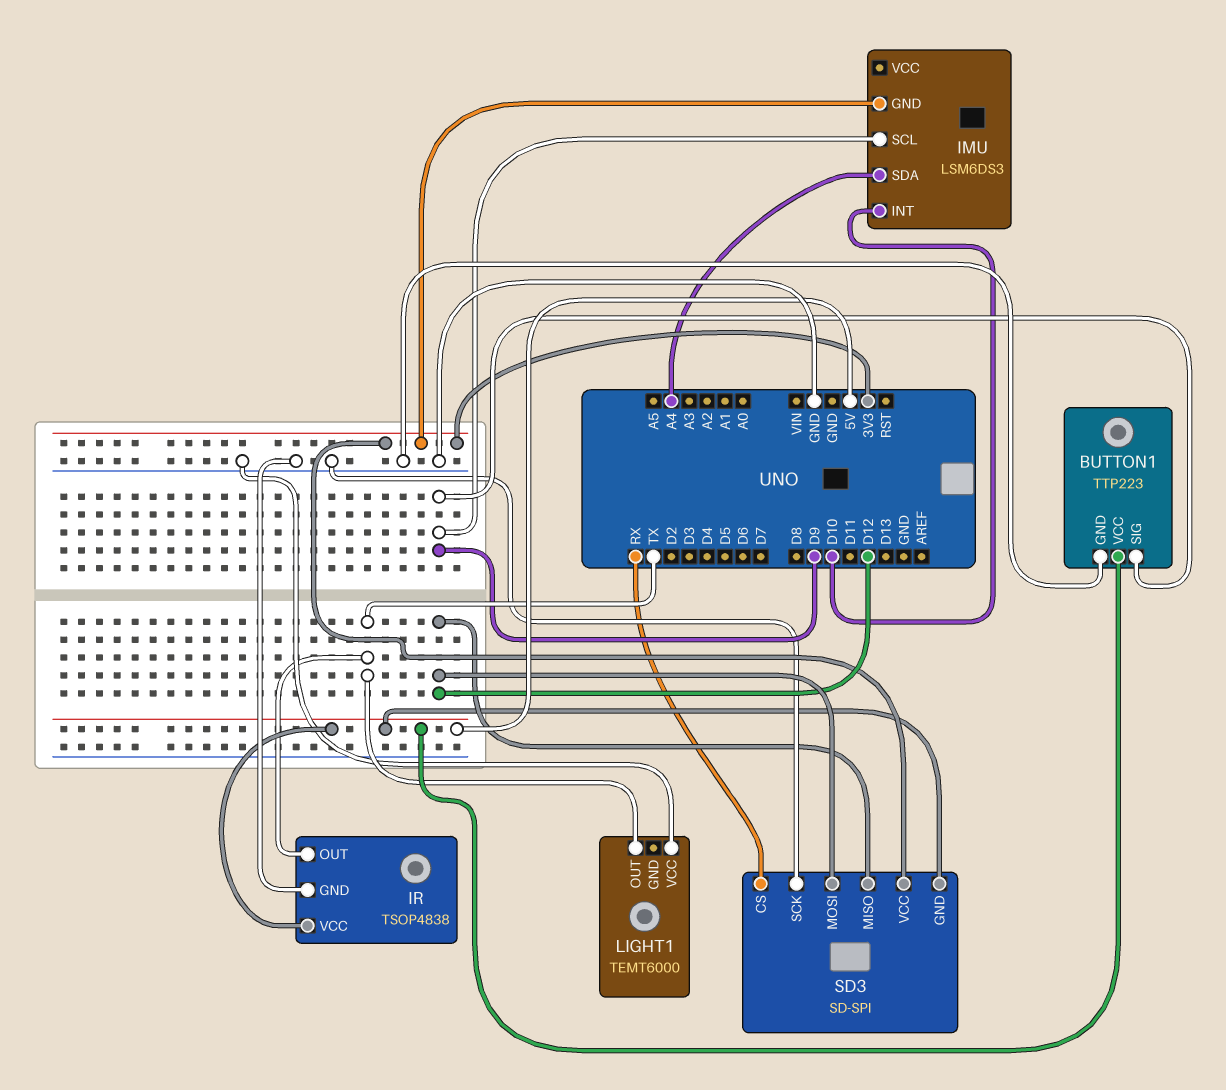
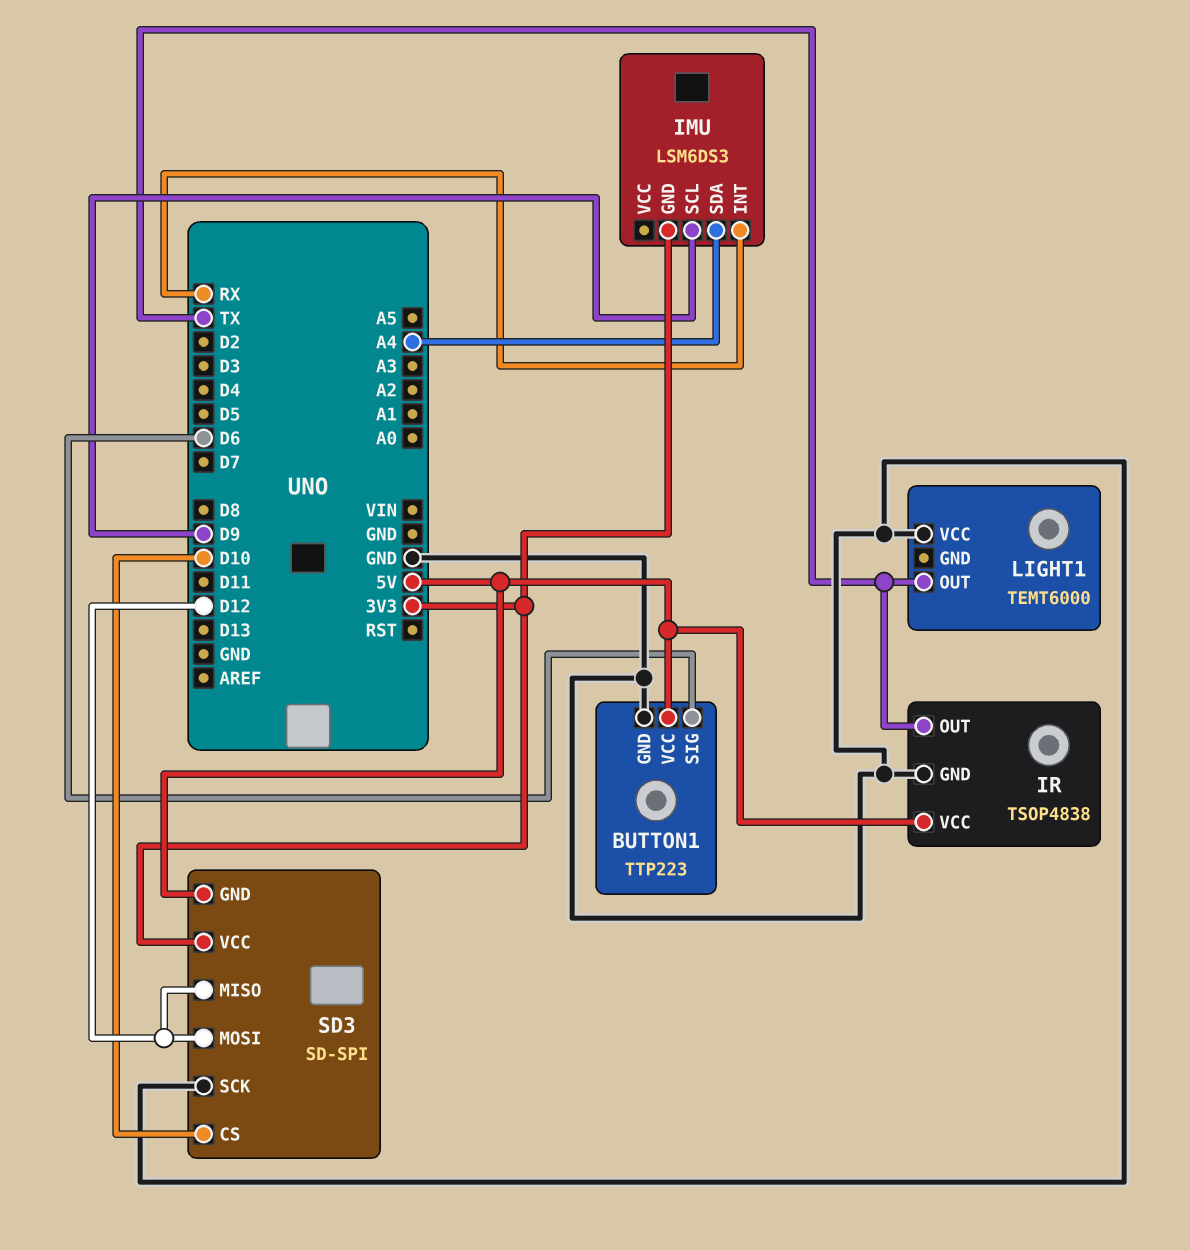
BUTTON1 pin SIG: D9 -> D6
IMU pin INT: D10 -> RX
SD3 pin CS: RX -> D10

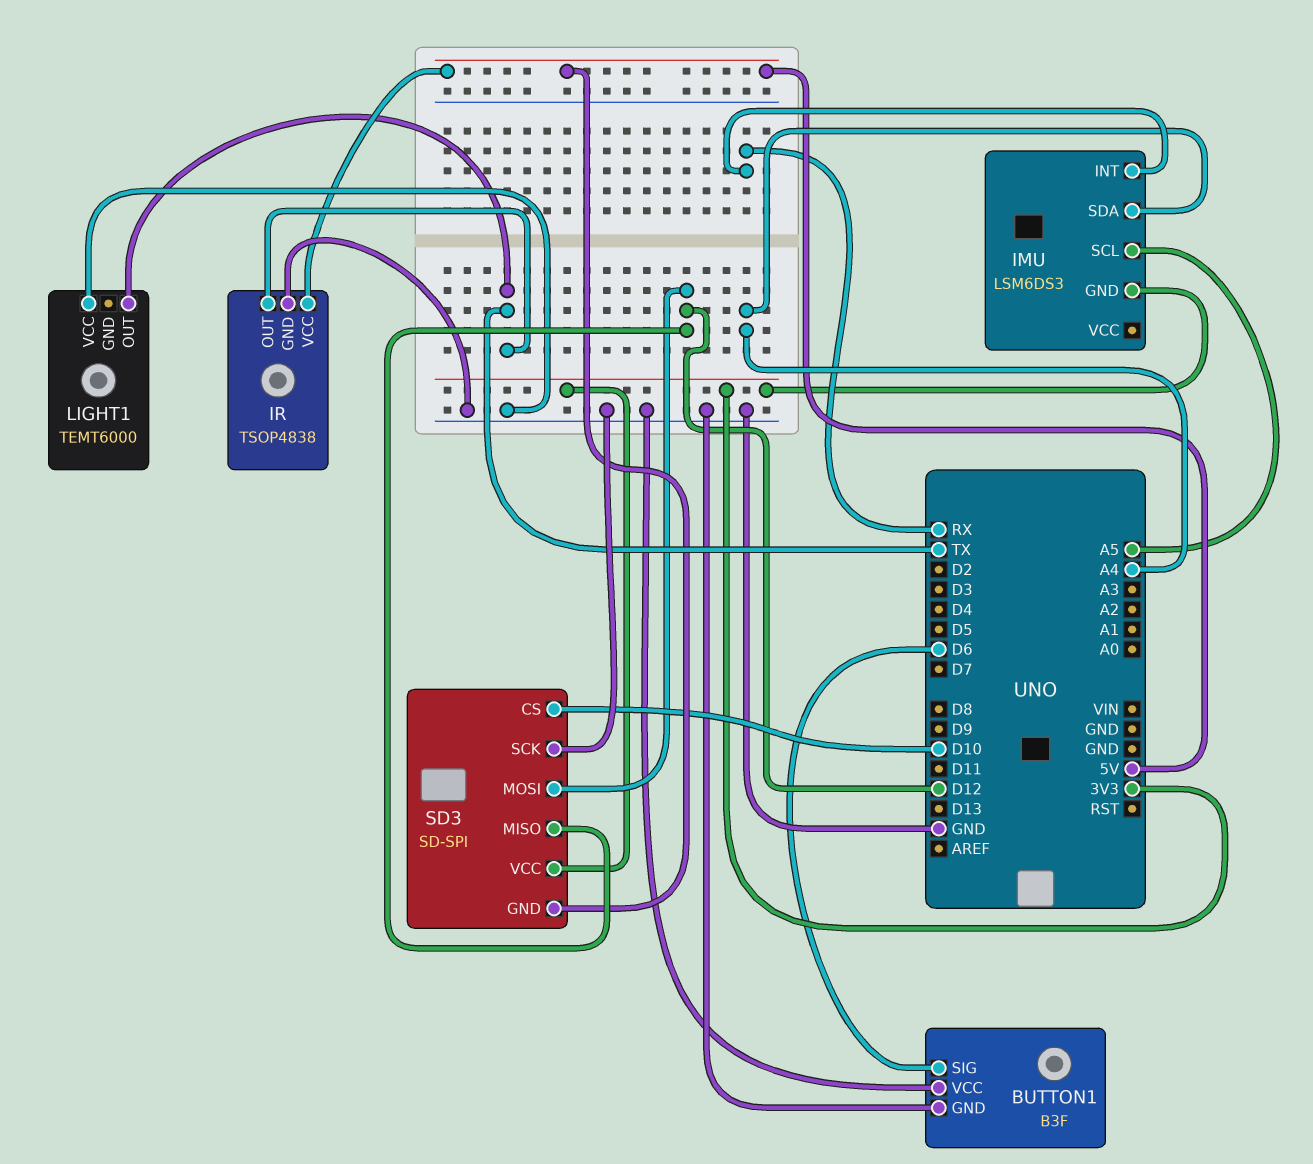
BUTTON1: TTP223 -> B3F
BUTTON1 pin VCC: 5V -> GND
IMU pin SCL: D9 -> A5

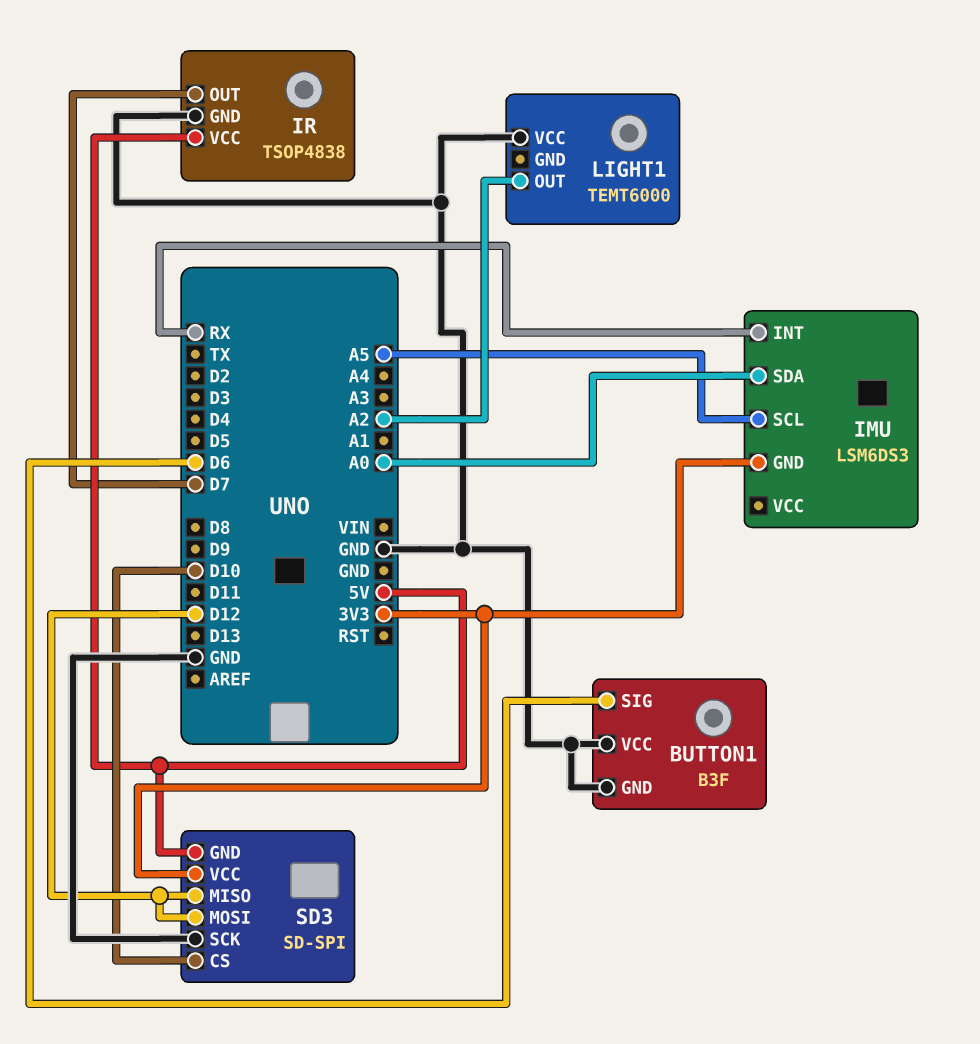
IMU pin SDA: A4 -> A0
IR pin OUT: TX -> D7
LIGHT1 pin OUT: TX -> A2

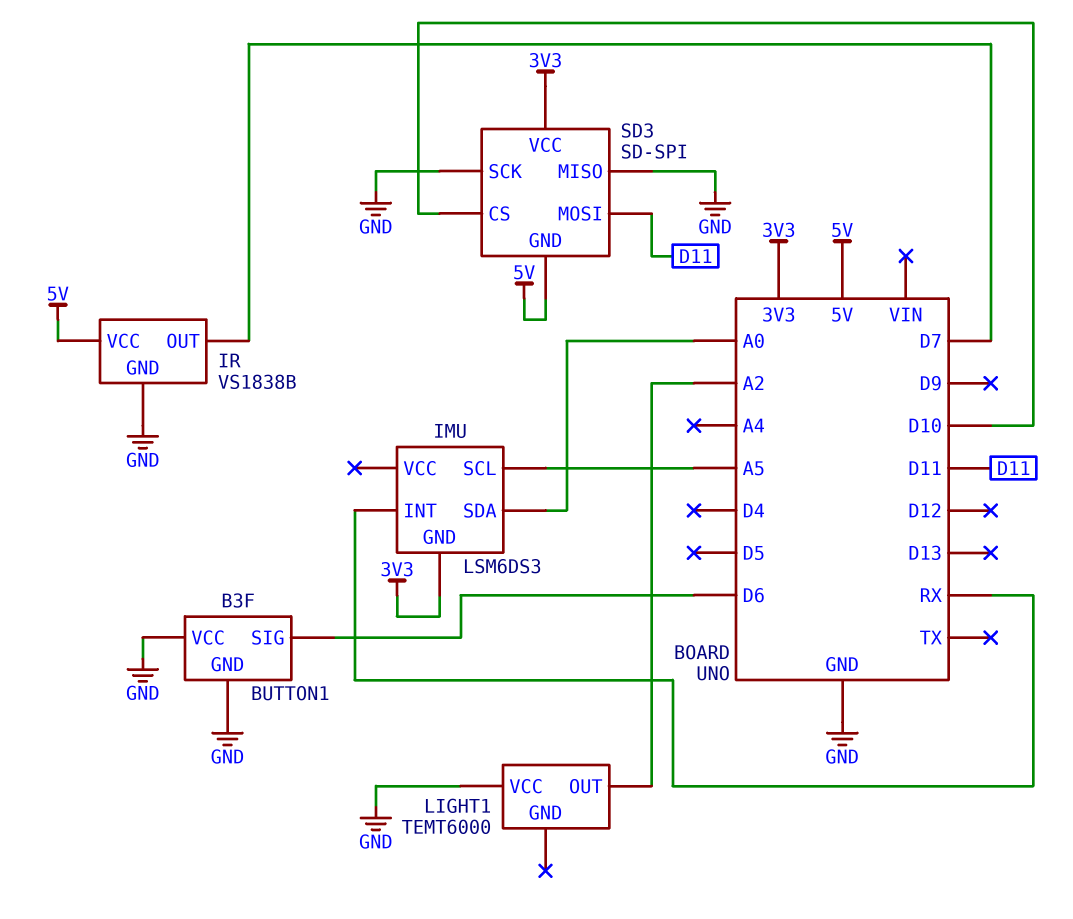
IR: TSOP4838 -> VS1838B
SD3 pin MISO: D12 -> GND
SD3 pin MOSI: D12 -> D11

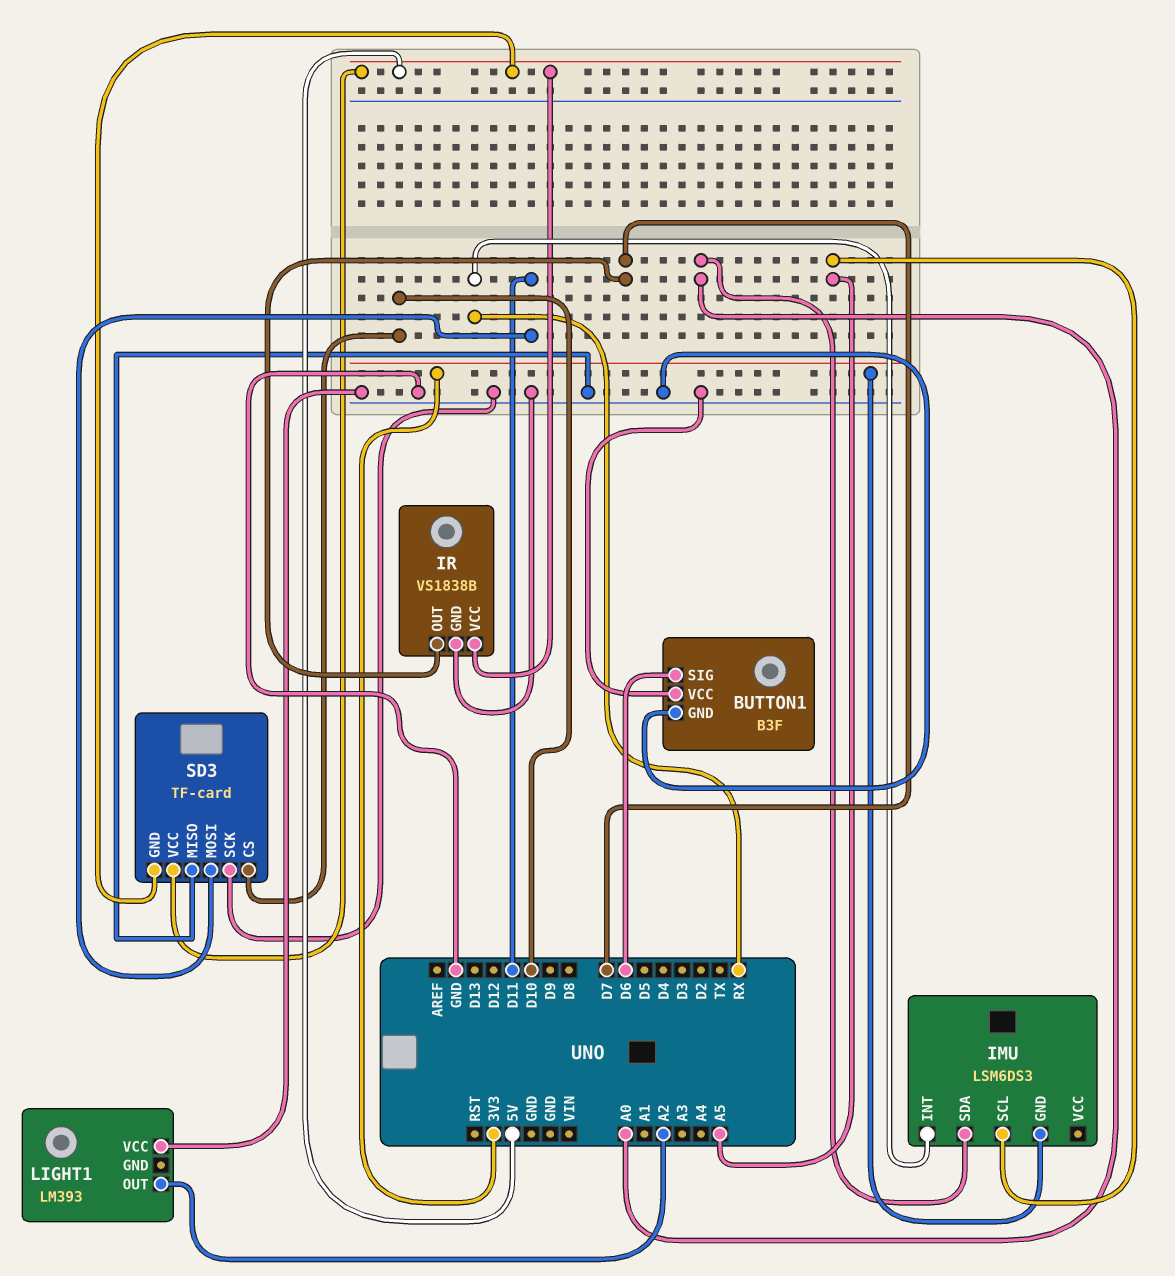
LIGHT1: TEMT6000 -> LM393
SD3: SD-SPI -> TF-card
SD3 pin VCC: 3V3 -> 5V

